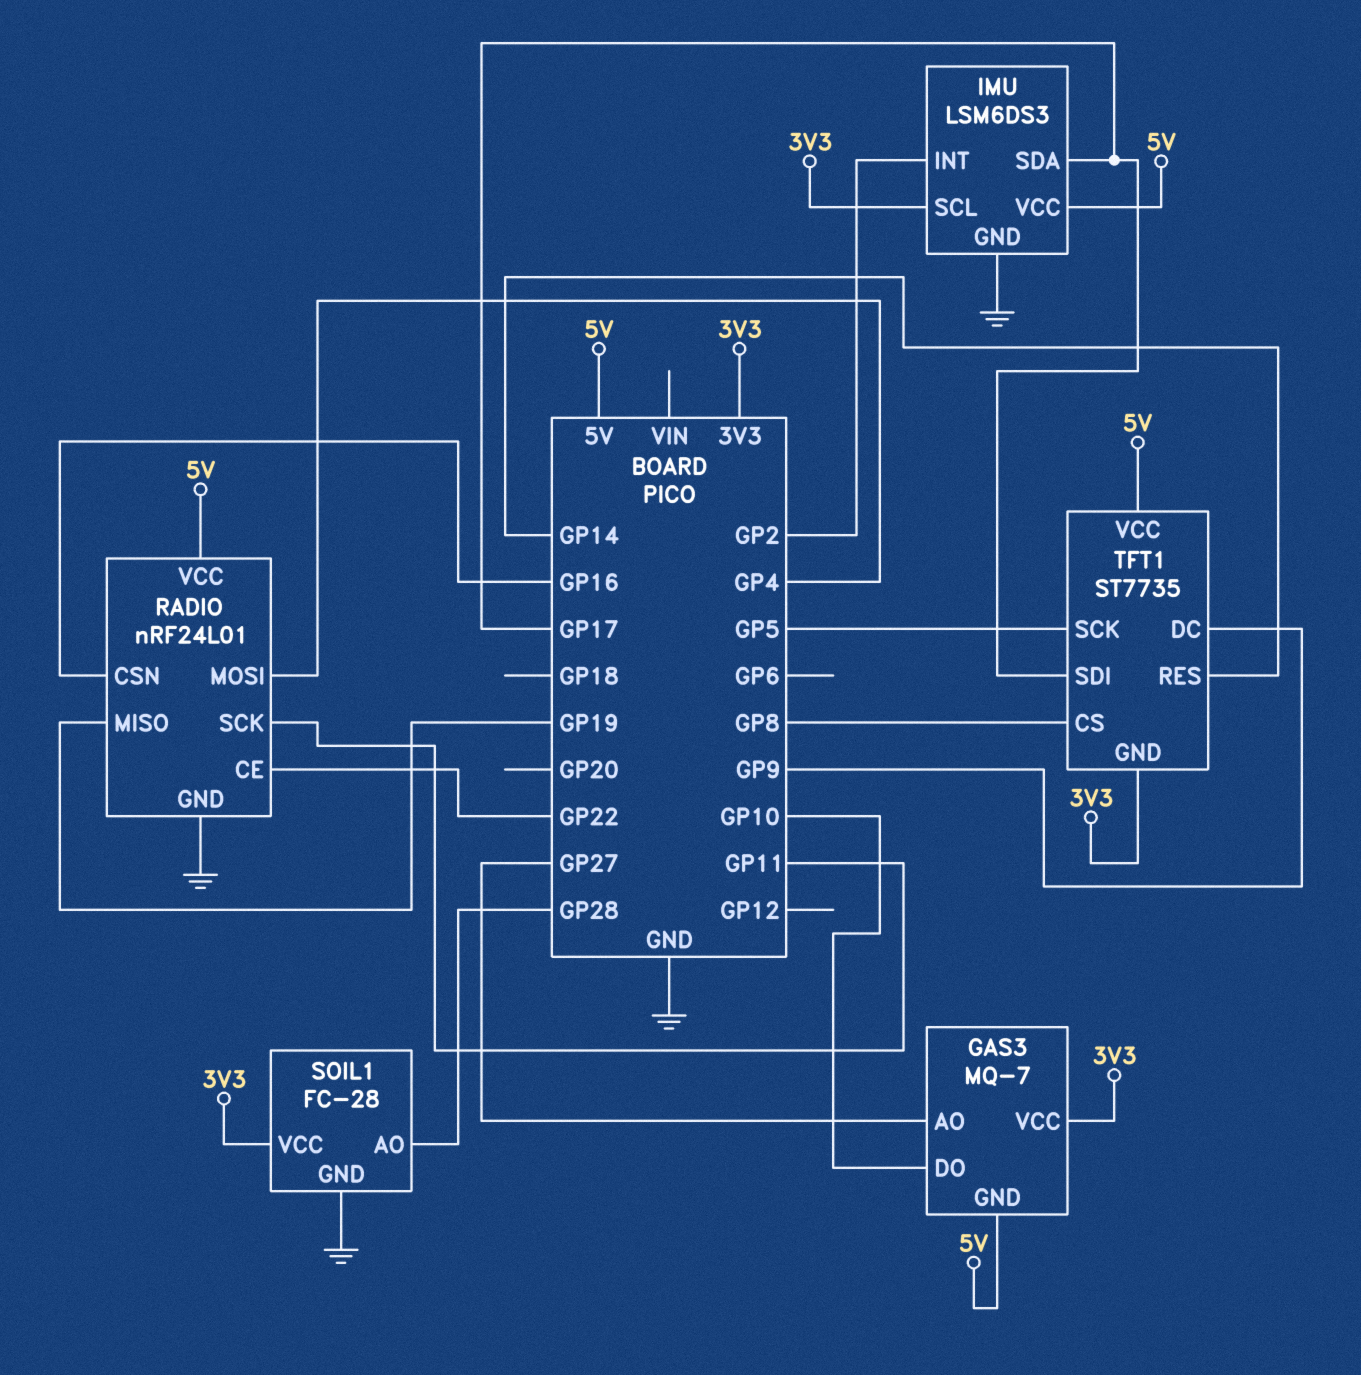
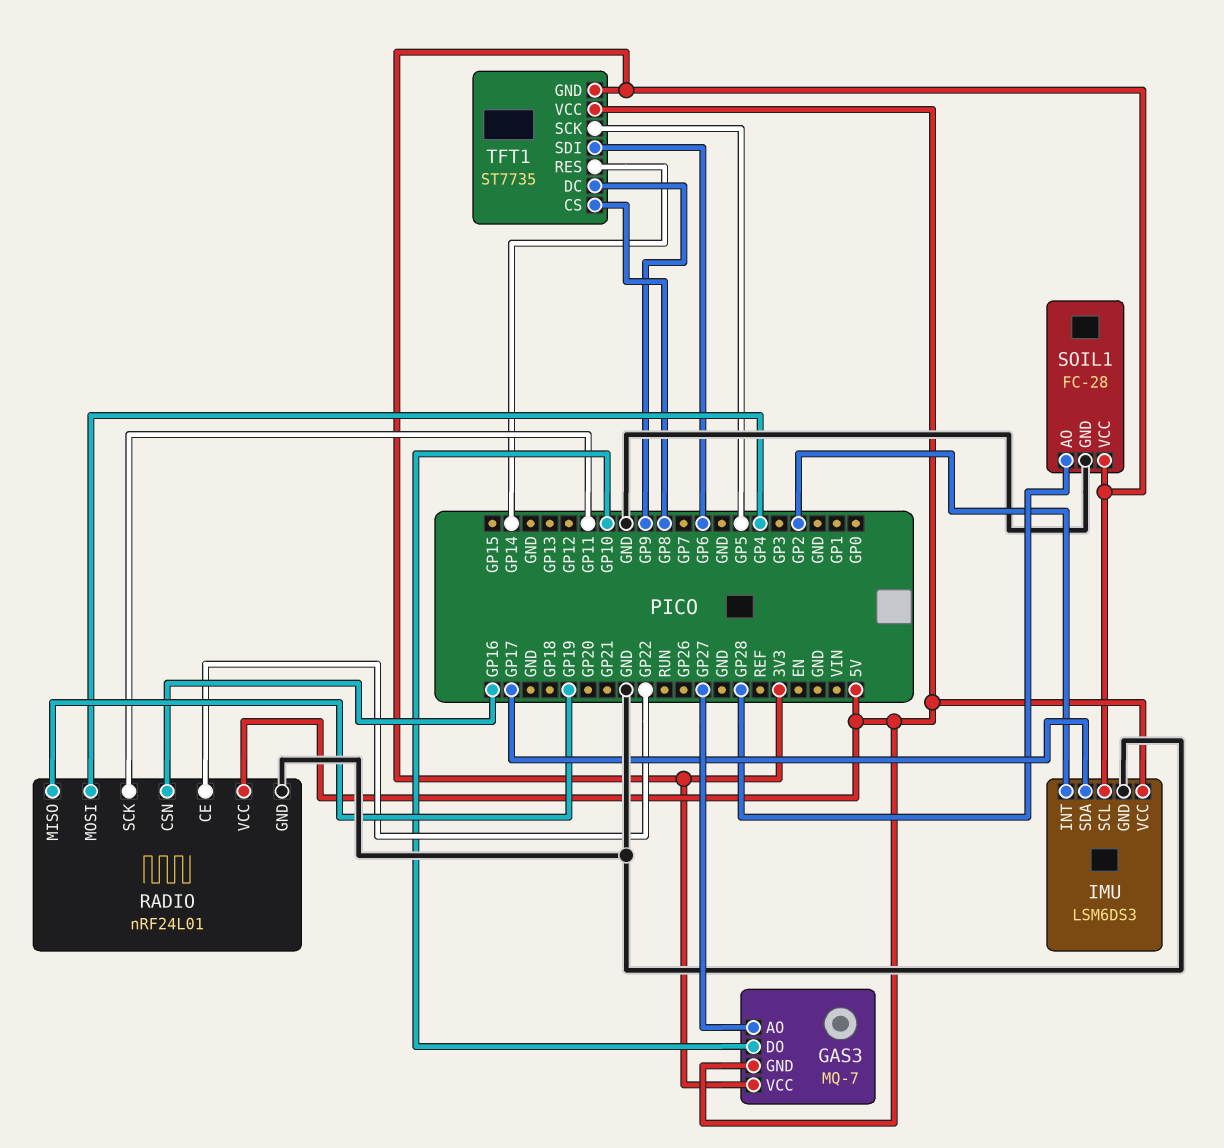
TFT1 pin SDI: GP17 -> GP6

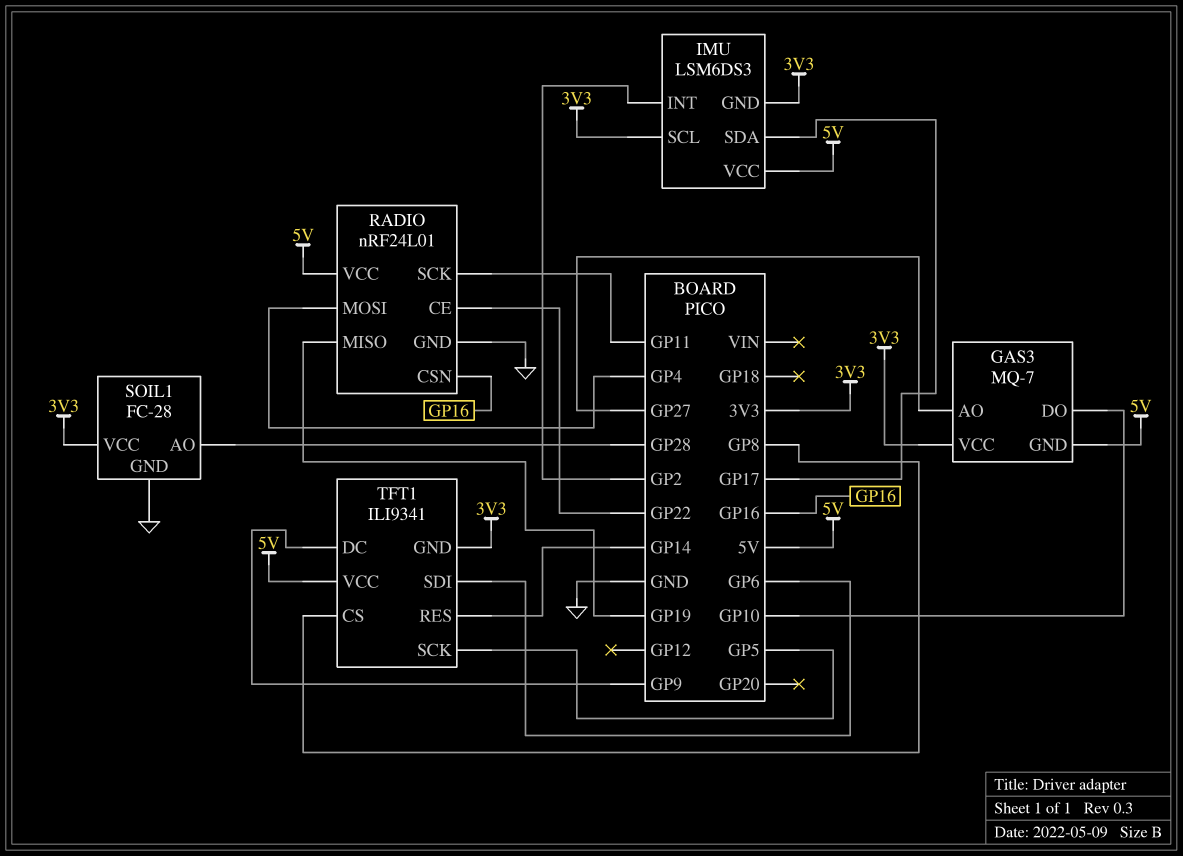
IMU pin GND: GND -> 3V3
TFT1: ST7735 -> ILI9341

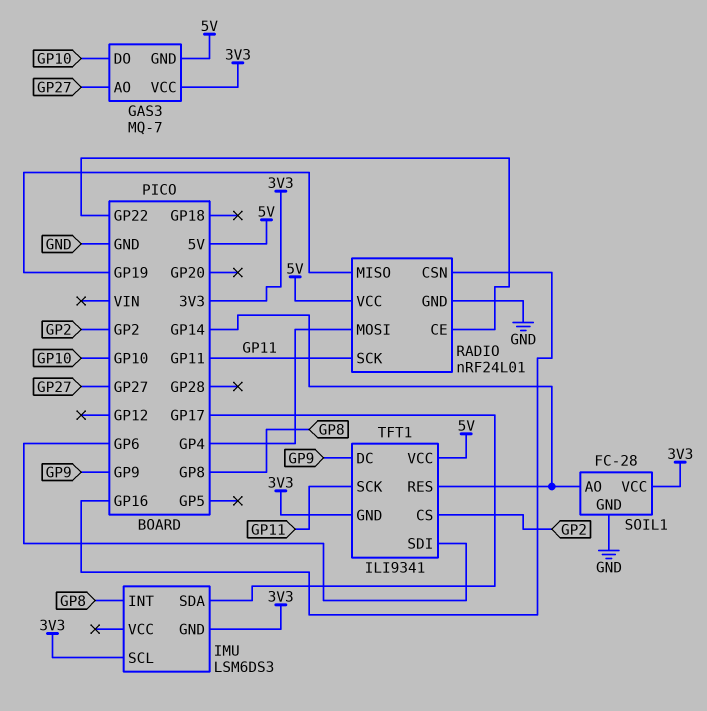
IMU pin INT: GP2 -> GP8
IMU pin VCC: 5V -> none
SOIL1 pin AO: GP28 -> GP14
TFT1 pin CS: GP8 -> GP2
TFT1 pin SCK: GP5 -> GP11

